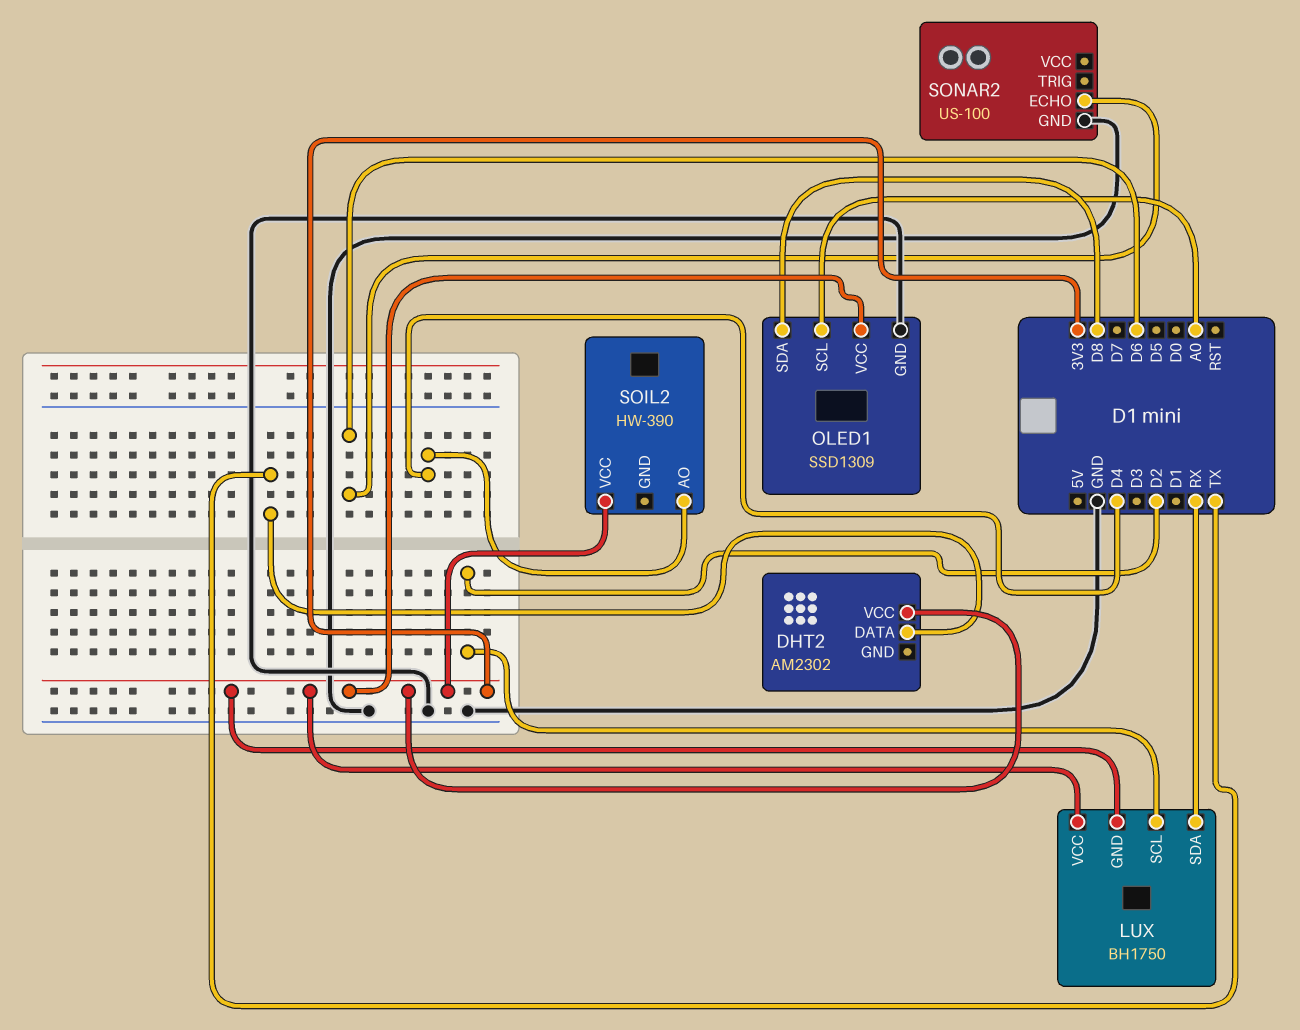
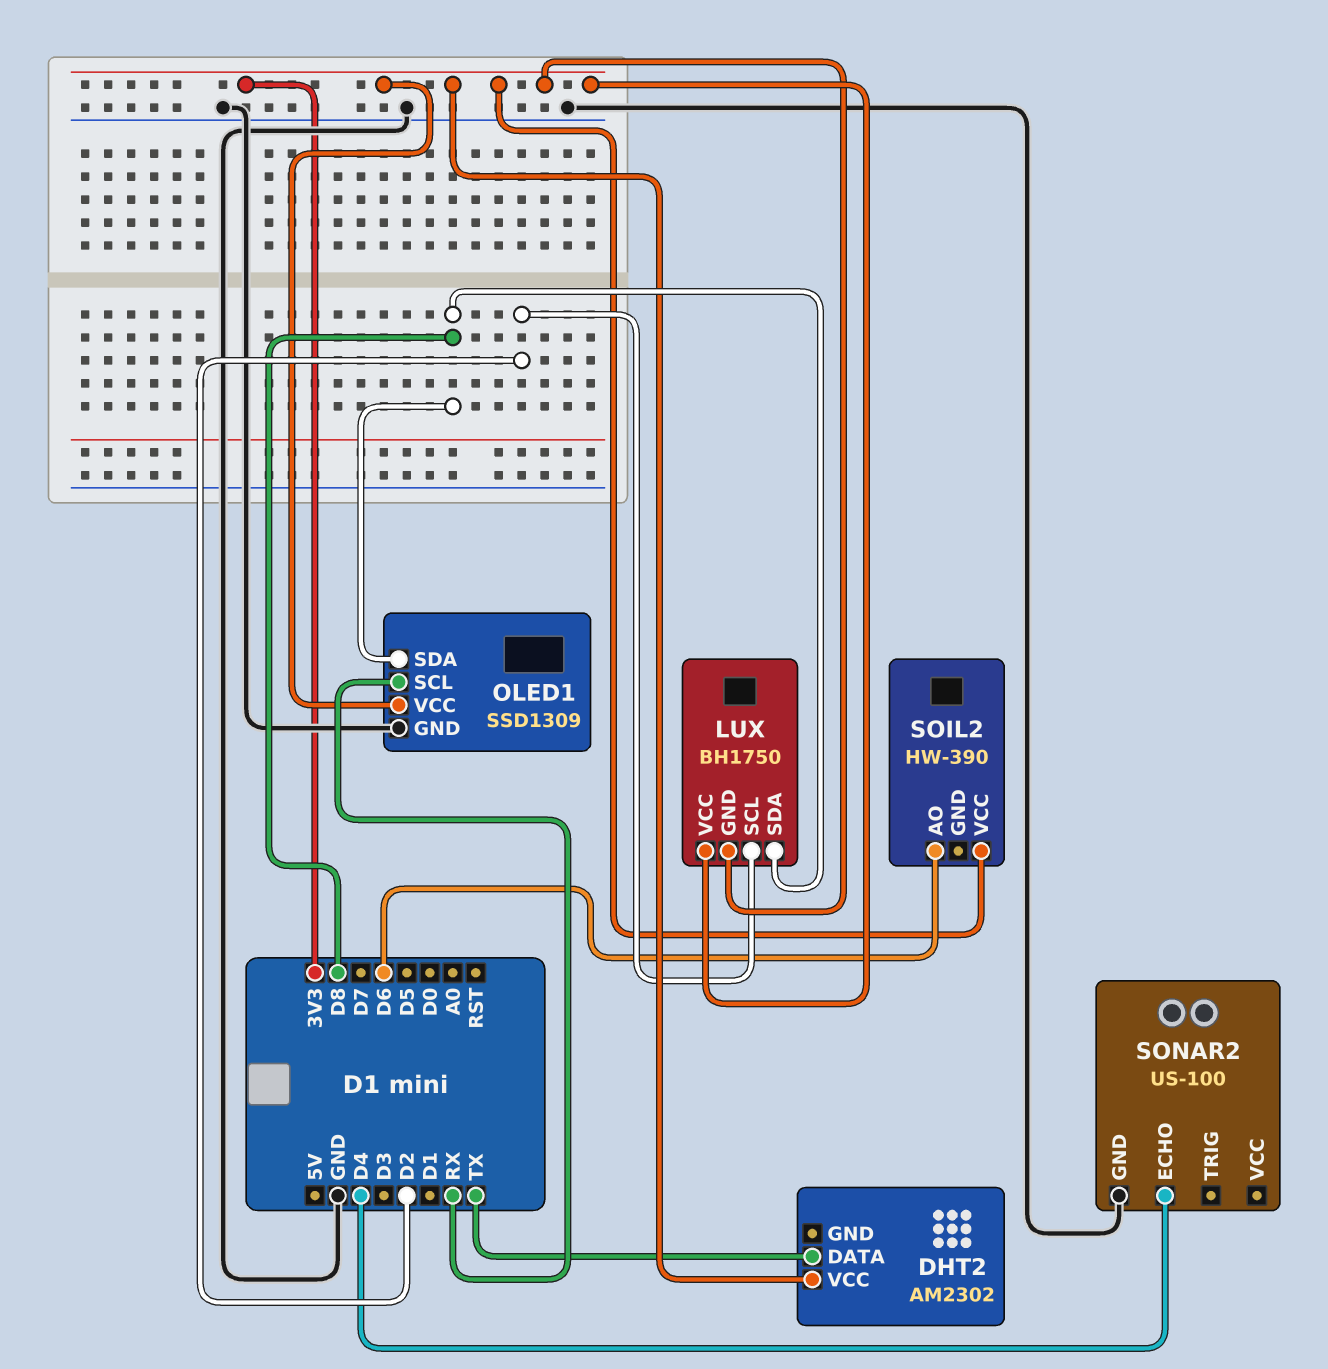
LUX pin SDA: RX -> D8
OLED1 pin SCL: A0 -> RX
SOIL2 pin AO: D4 -> D6
SONAR2 pin ECHO: D6 -> D4

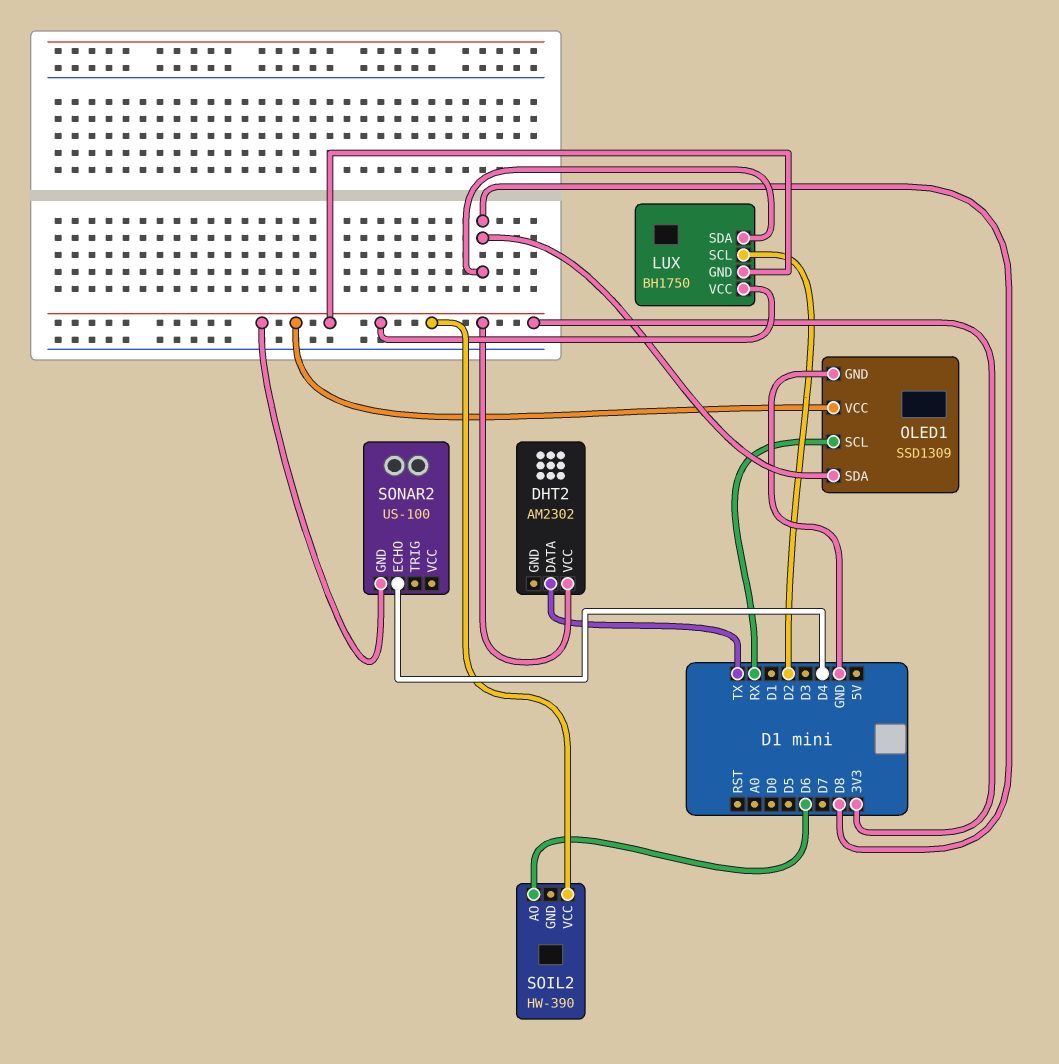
SONAR2 pin GND: GND -> 3V3

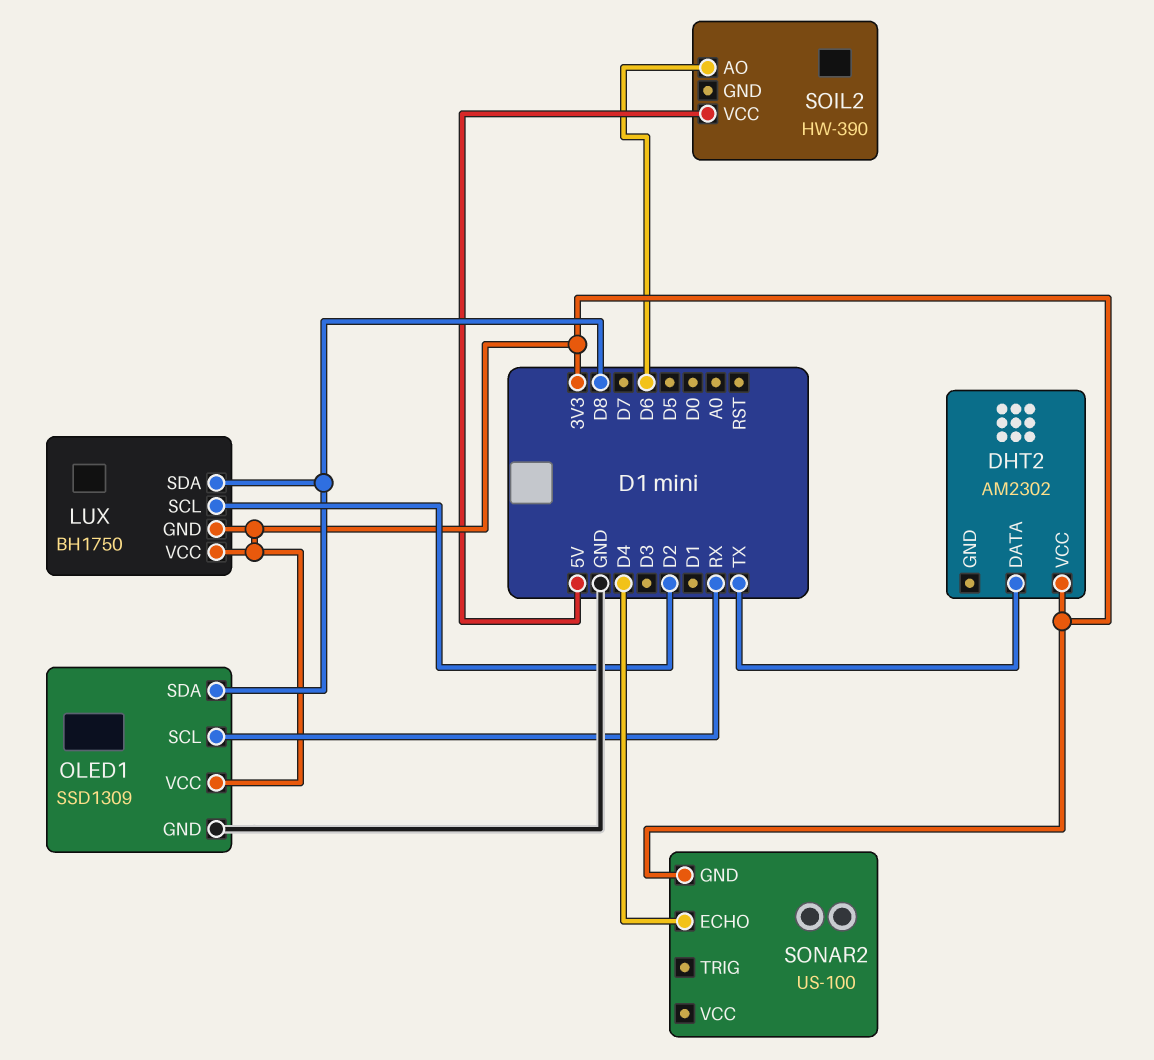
SOIL2 pin VCC: 3V3 -> 5V

